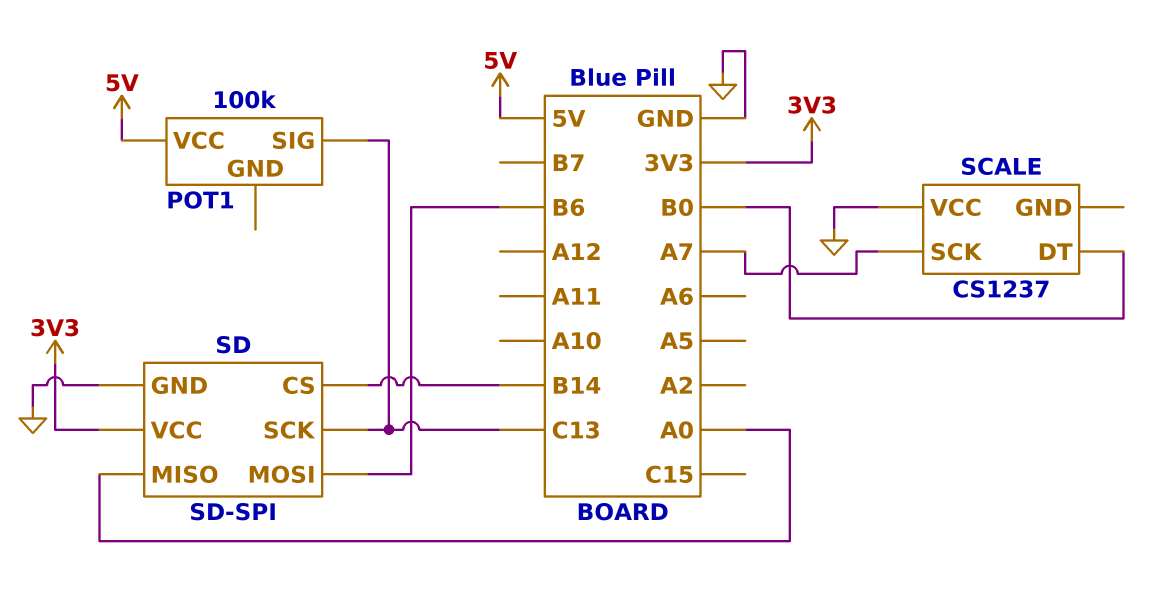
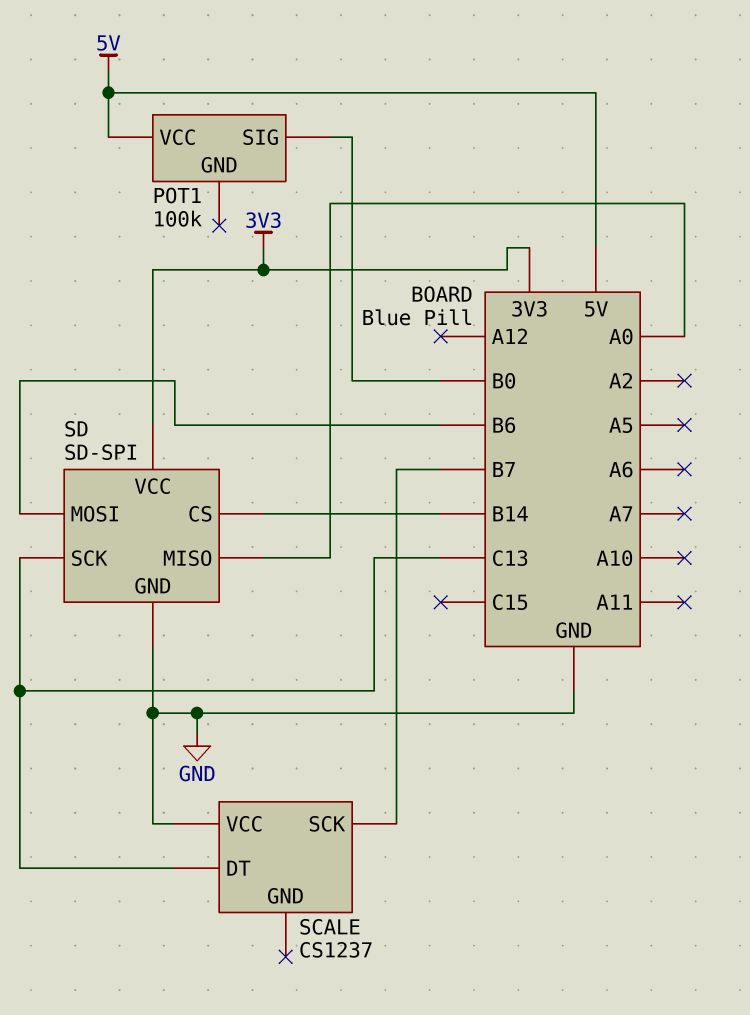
POT1 pin SIG: C13 -> B0
SCALE pin DT: B0 -> C13
SCALE pin SCK: A7 -> B7

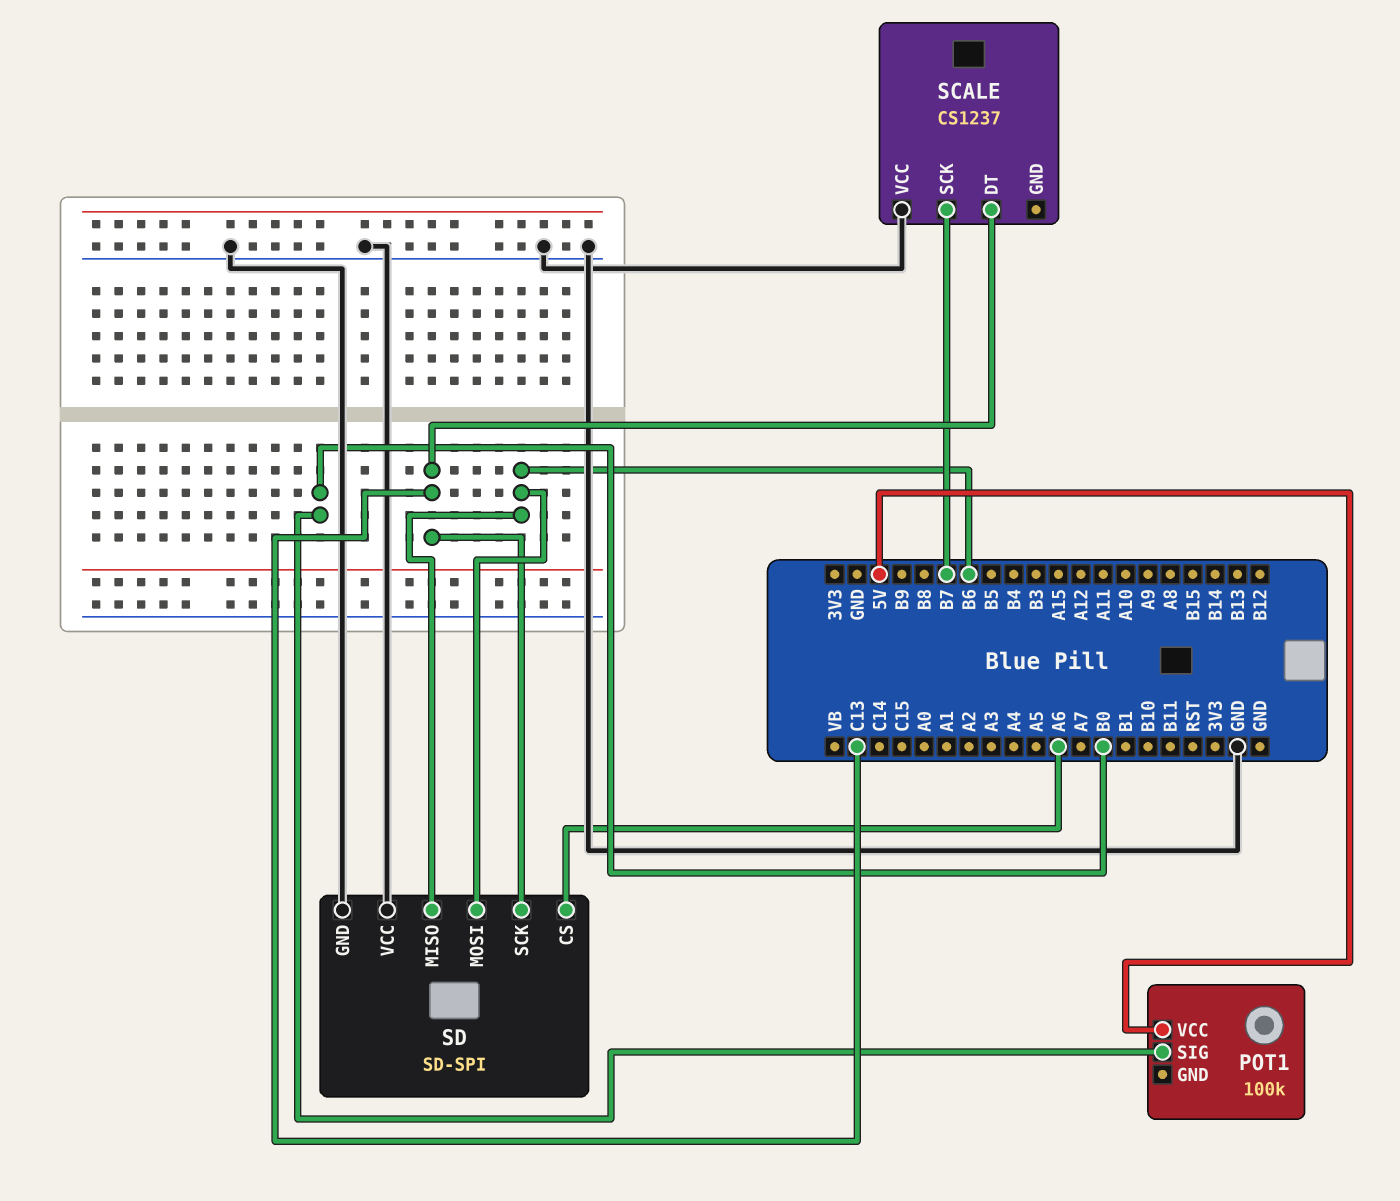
SD pin CS: B14 -> A6
SD pin MISO: A0 -> B6
SD pin VCC: 3V3 -> GND

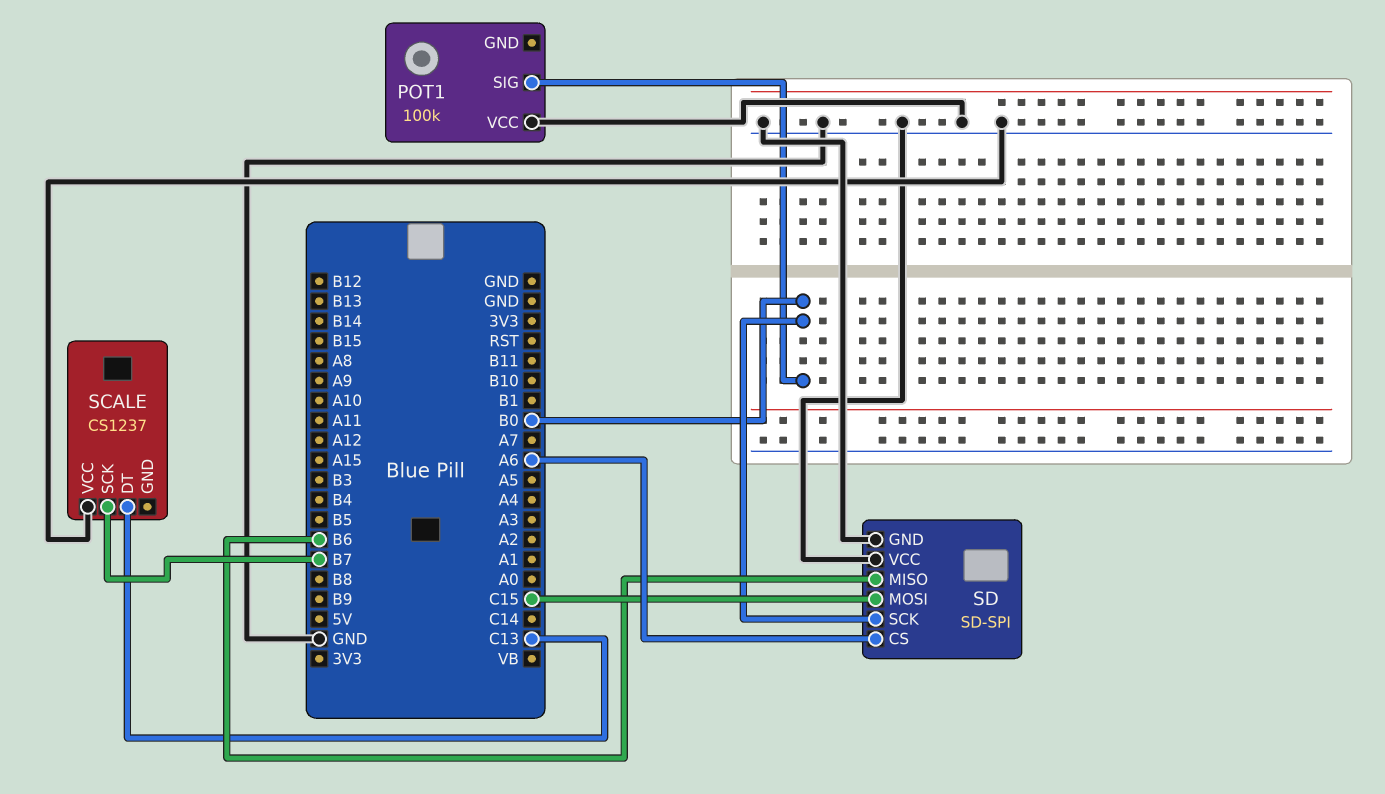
POT1 pin VCC: 5V -> GND
SD pin MOSI: B6 -> C15
SD pin SCK: C13 -> B0

